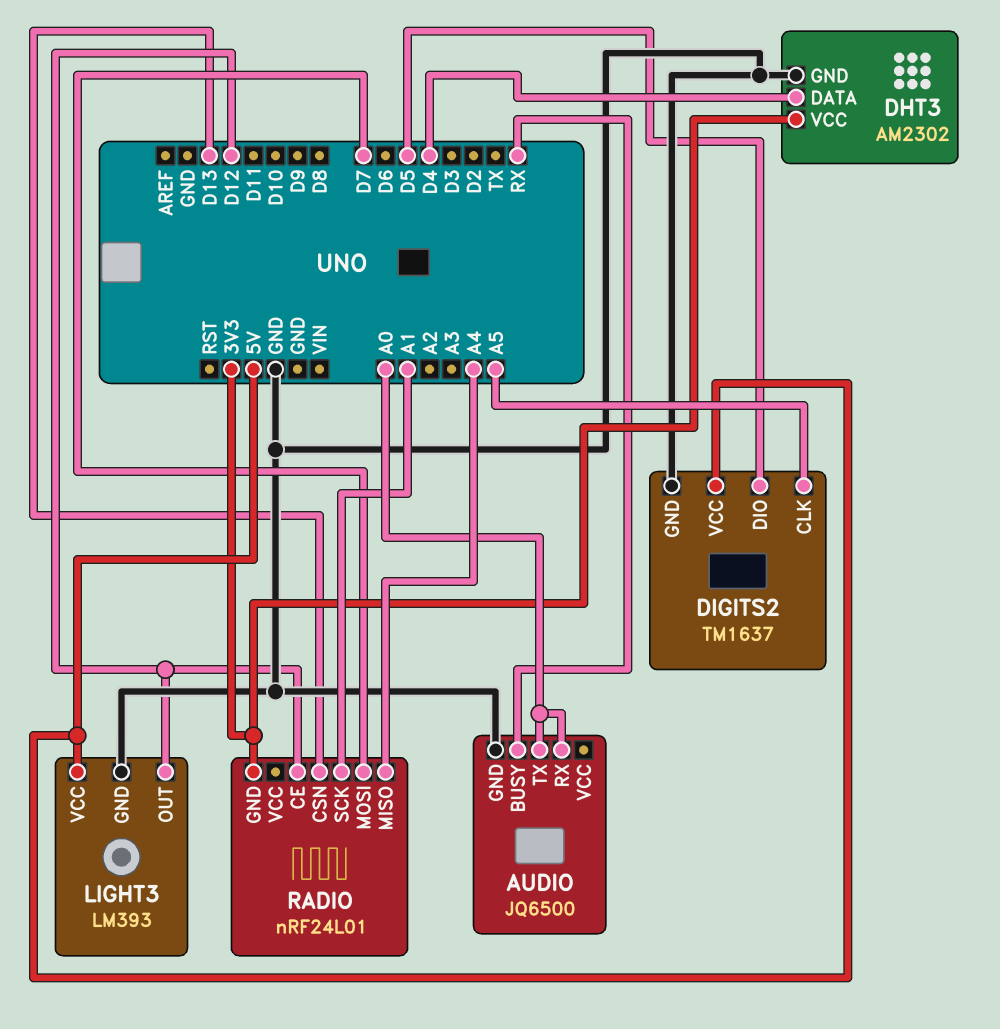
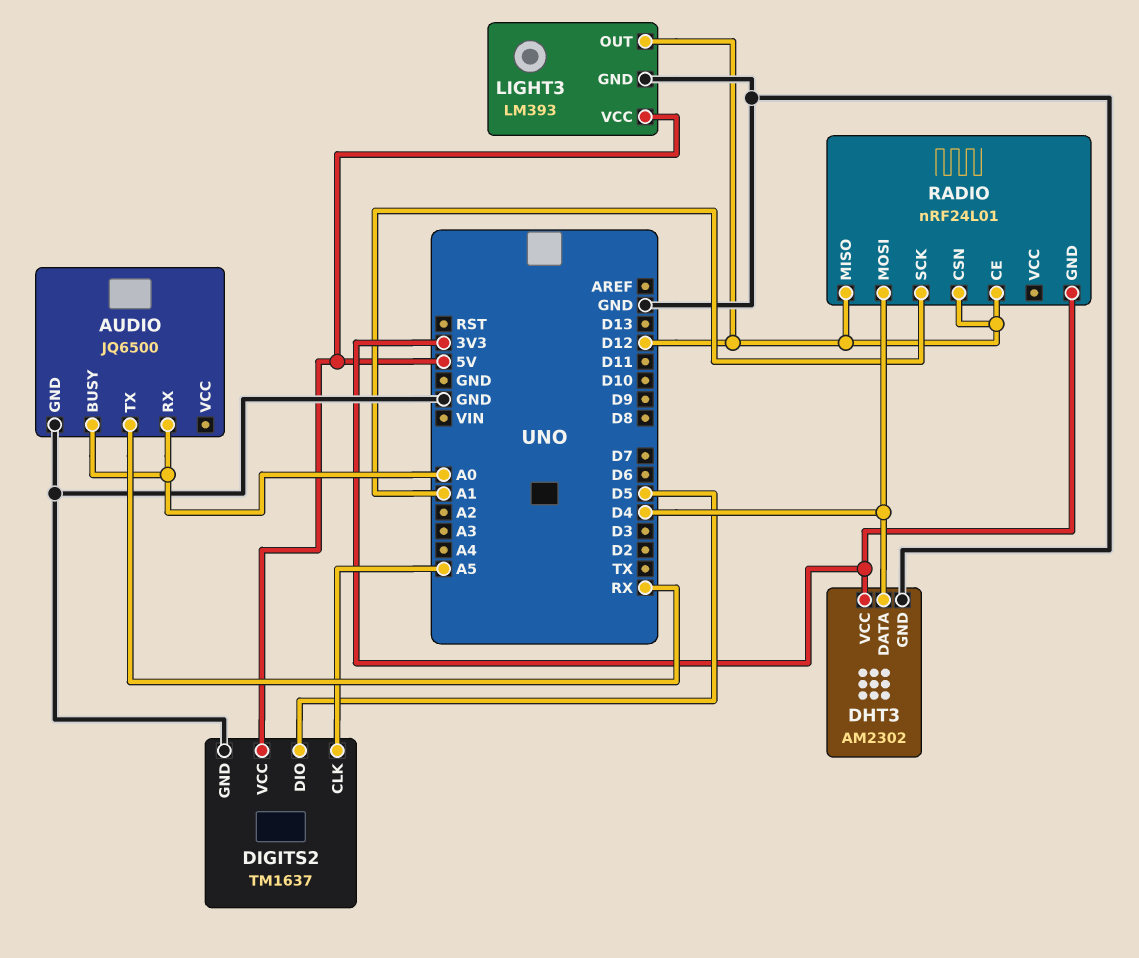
AUDIO pin BUSY: RX -> A0
AUDIO pin TX: A0 -> RX
RADIO pin CSN: D13 -> D12
RADIO pin MISO: A4 -> D12
RADIO pin MOSI: D7 -> D4

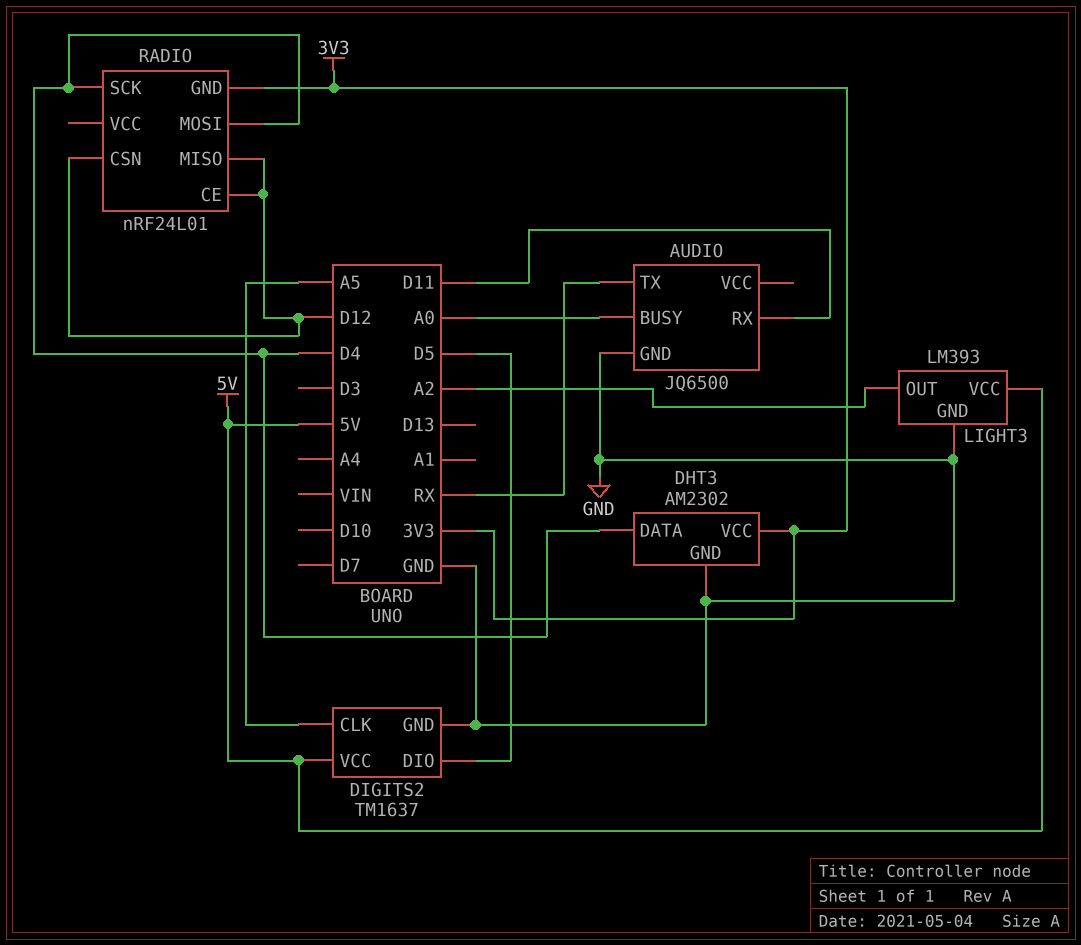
AUDIO pin RX: A0 -> D11
LIGHT3 pin OUT: D12 -> A2
RADIO pin SCK: A1 -> D4

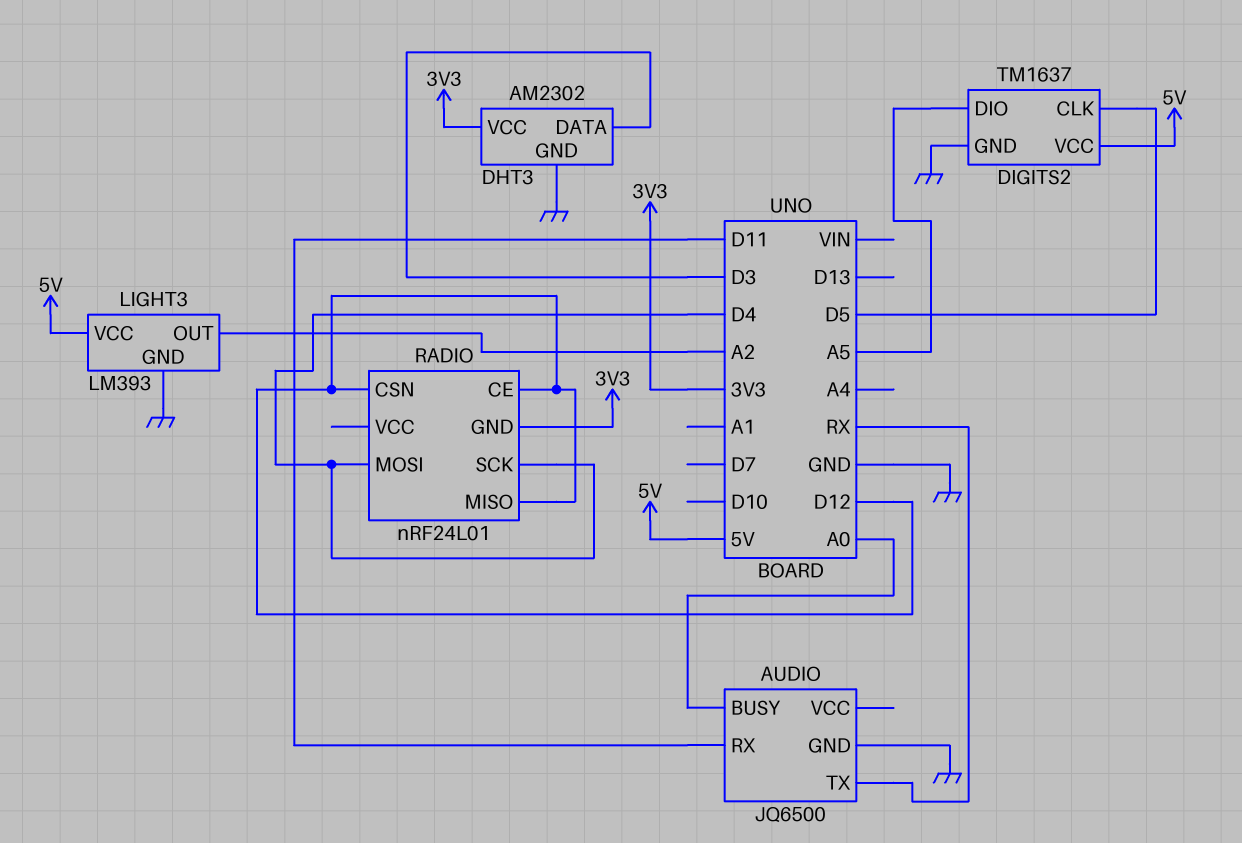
DHT3 pin DATA: D4 -> D3
DIGITS2 pin CLK: A5 -> D5
DIGITS2 pin DIO: D5 -> A5

